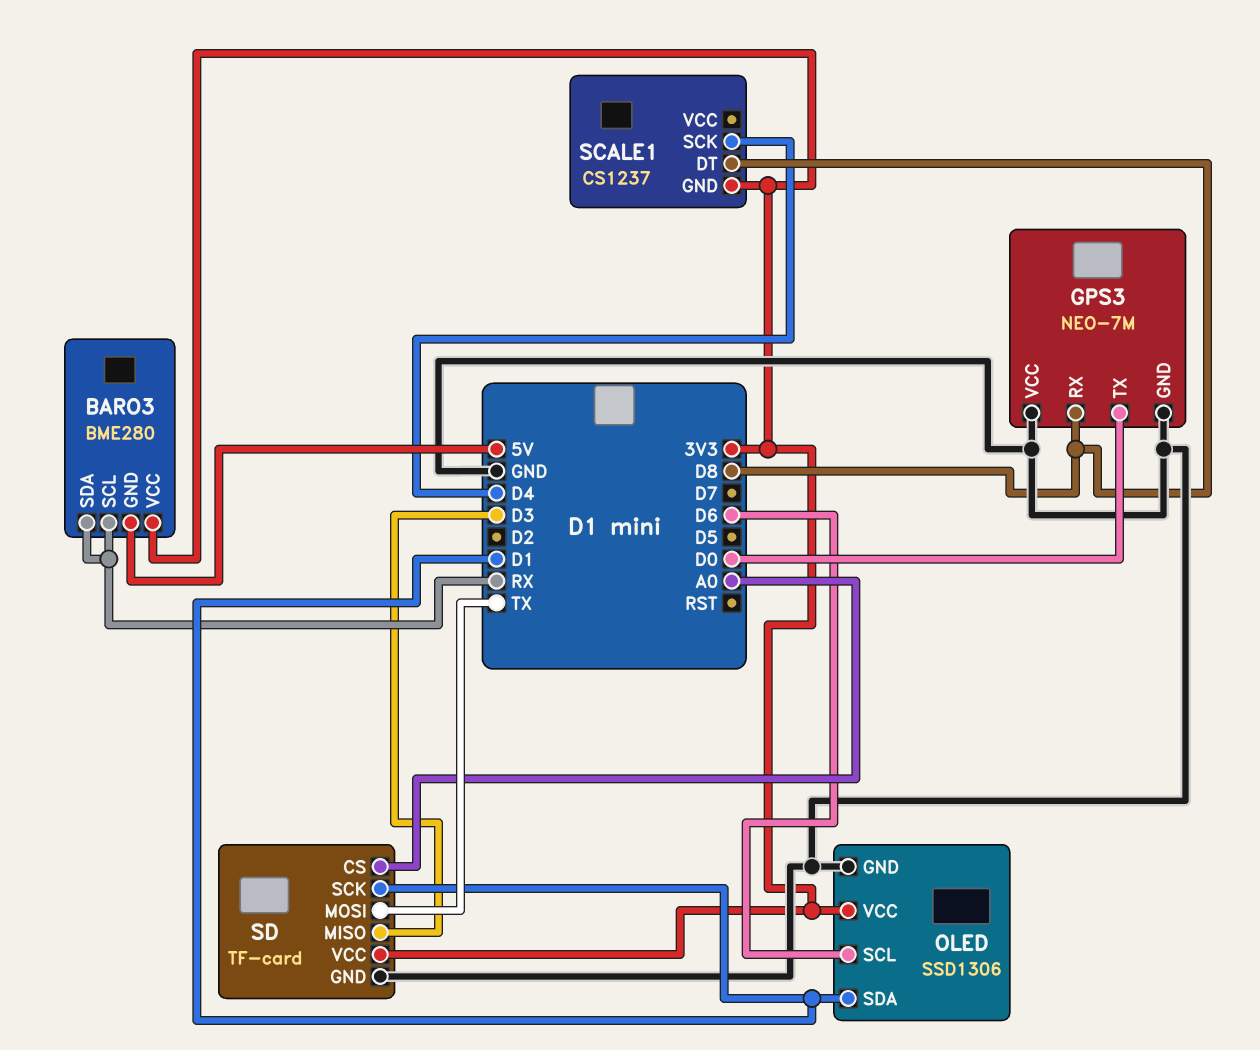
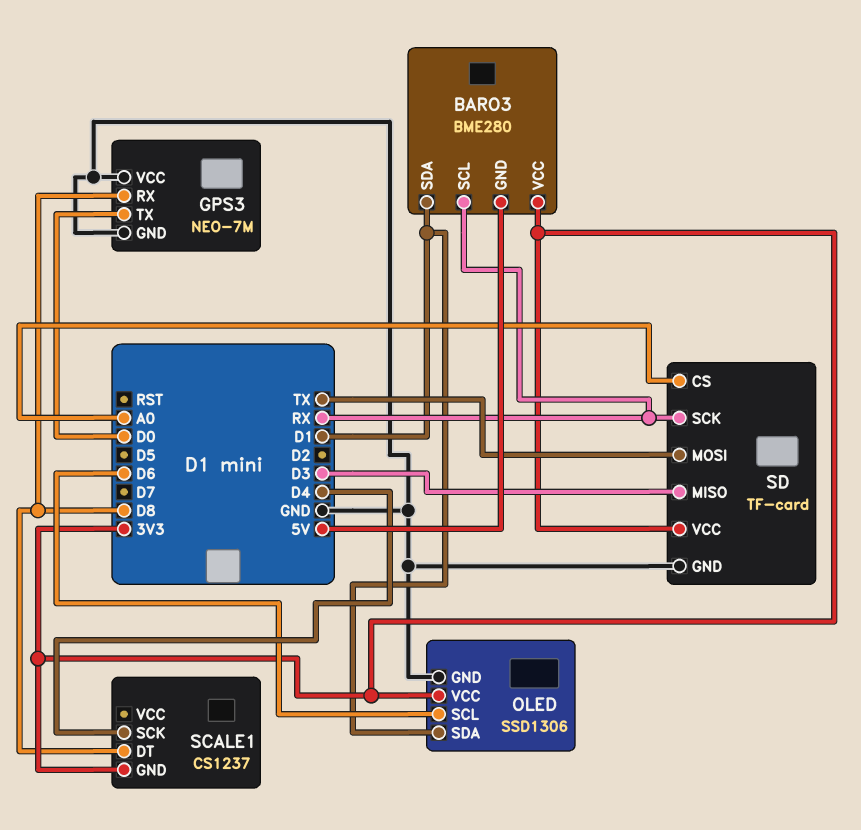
BARO3 pin SDA: RX -> D1
SD pin SCK: D1 -> RX

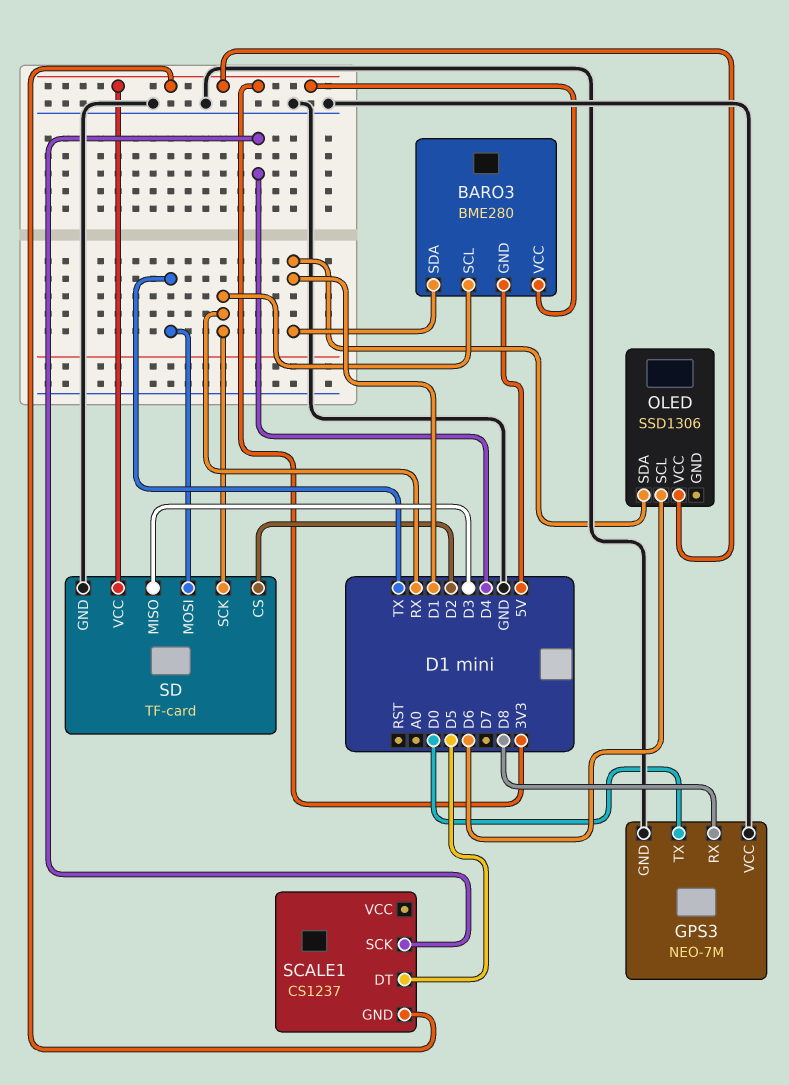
OLED pin GND: GND -> none
SCALE1 pin DT: D8 -> D5
SD pin CS: A0 -> D2

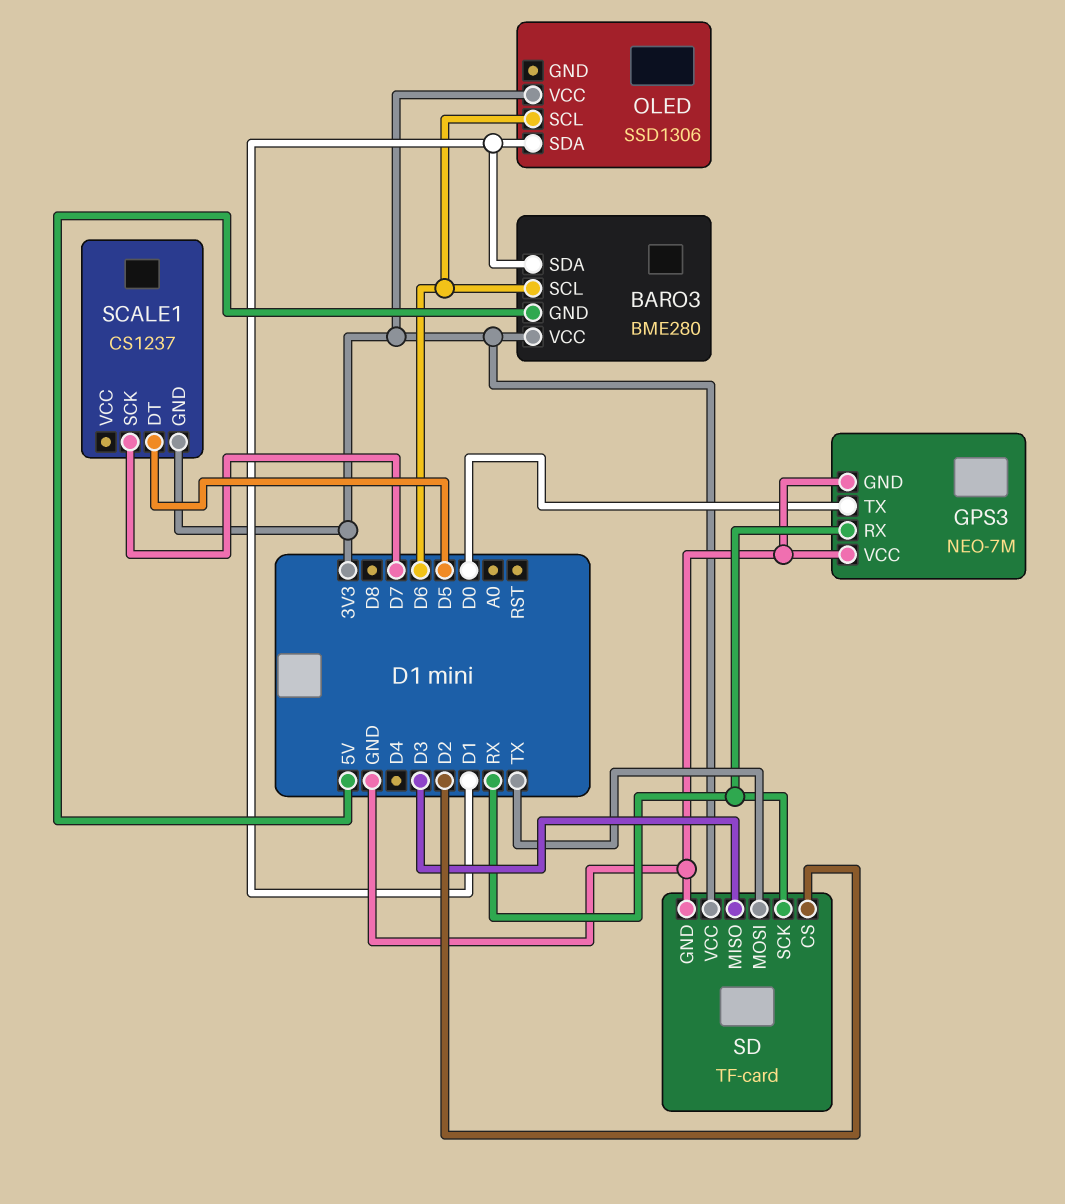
BARO3 pin SCL: RX -> D6
GPS3 pin RX: D8 -> RX
SCALE1 pin SCK: D4 -> D7

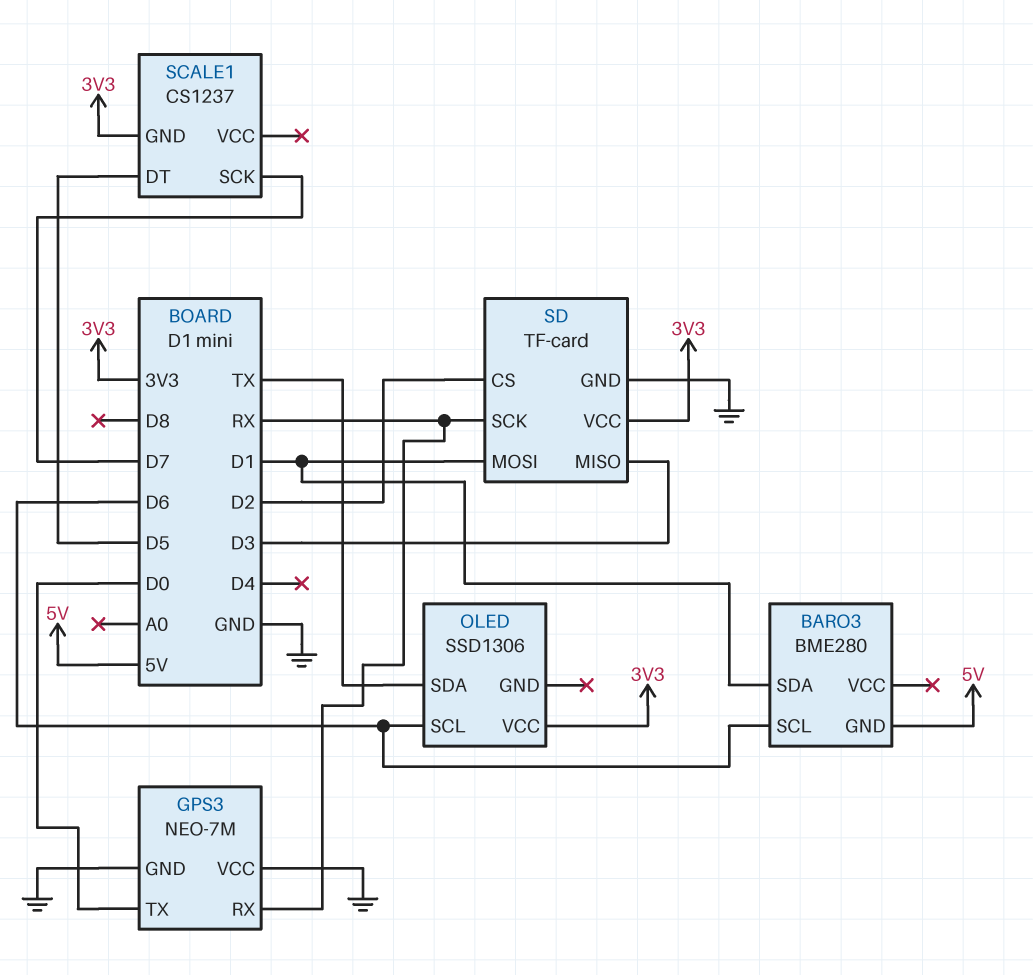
BARO3 pin VCC: 3V3 -> none
OLED pin SDA: D1 -> TX
SD pin MOSI: TX -> D1

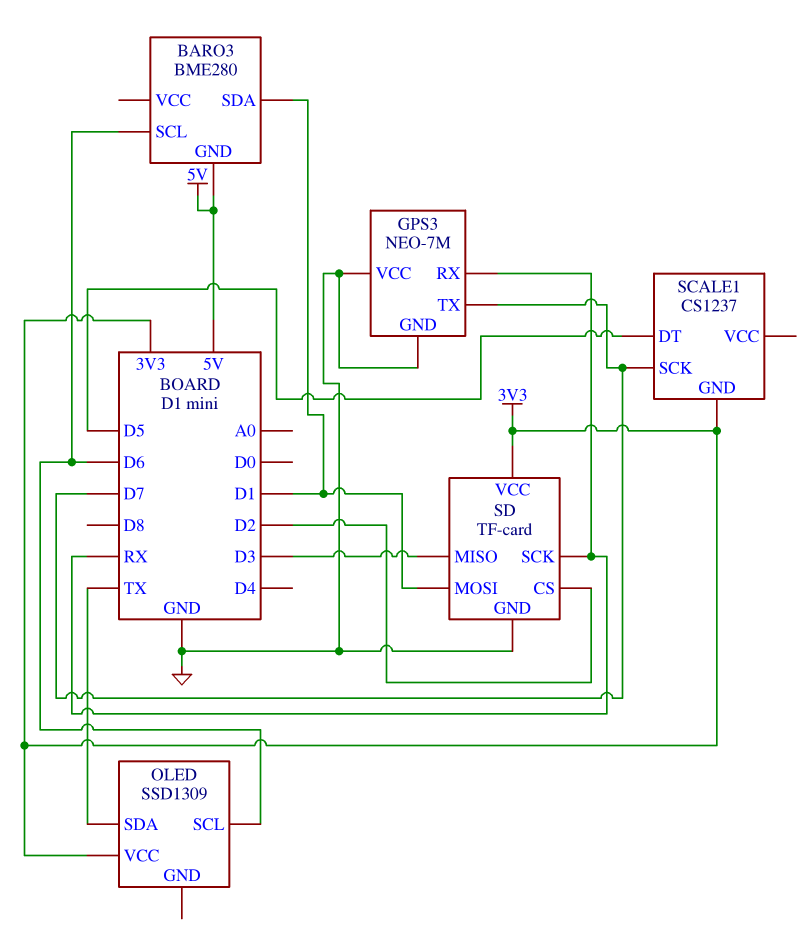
GPS3 pin TX: D0 -> D7
OLED: SSD1306 -> SSD1309

